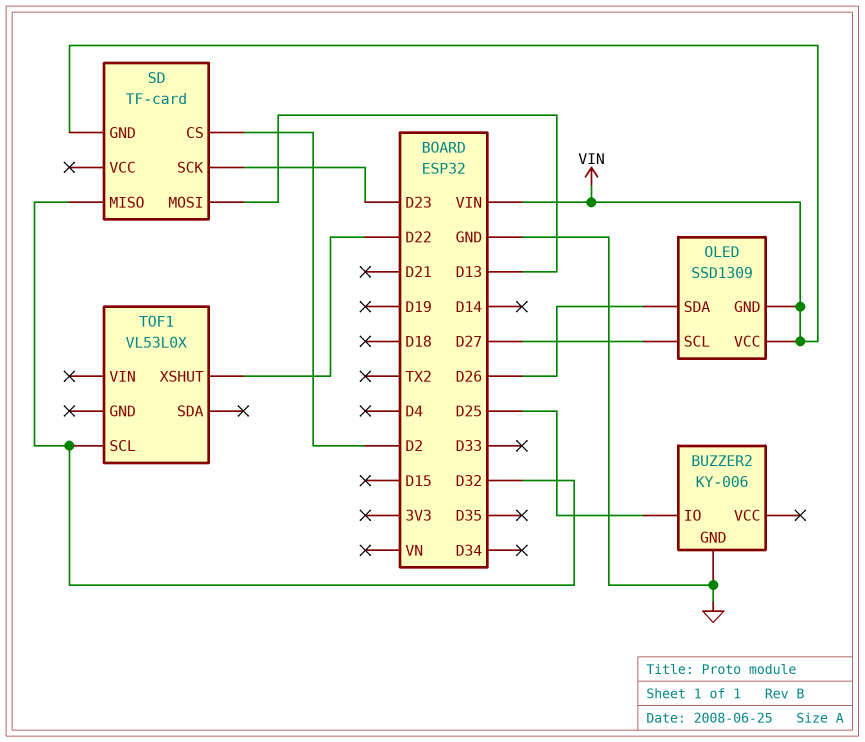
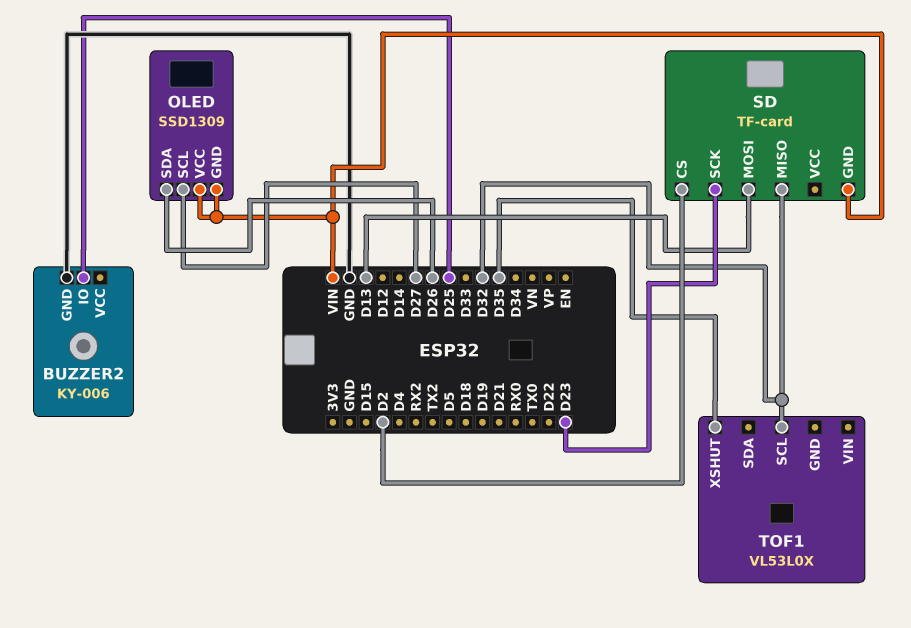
TOF1 pin XSHUT: D22 -> D35

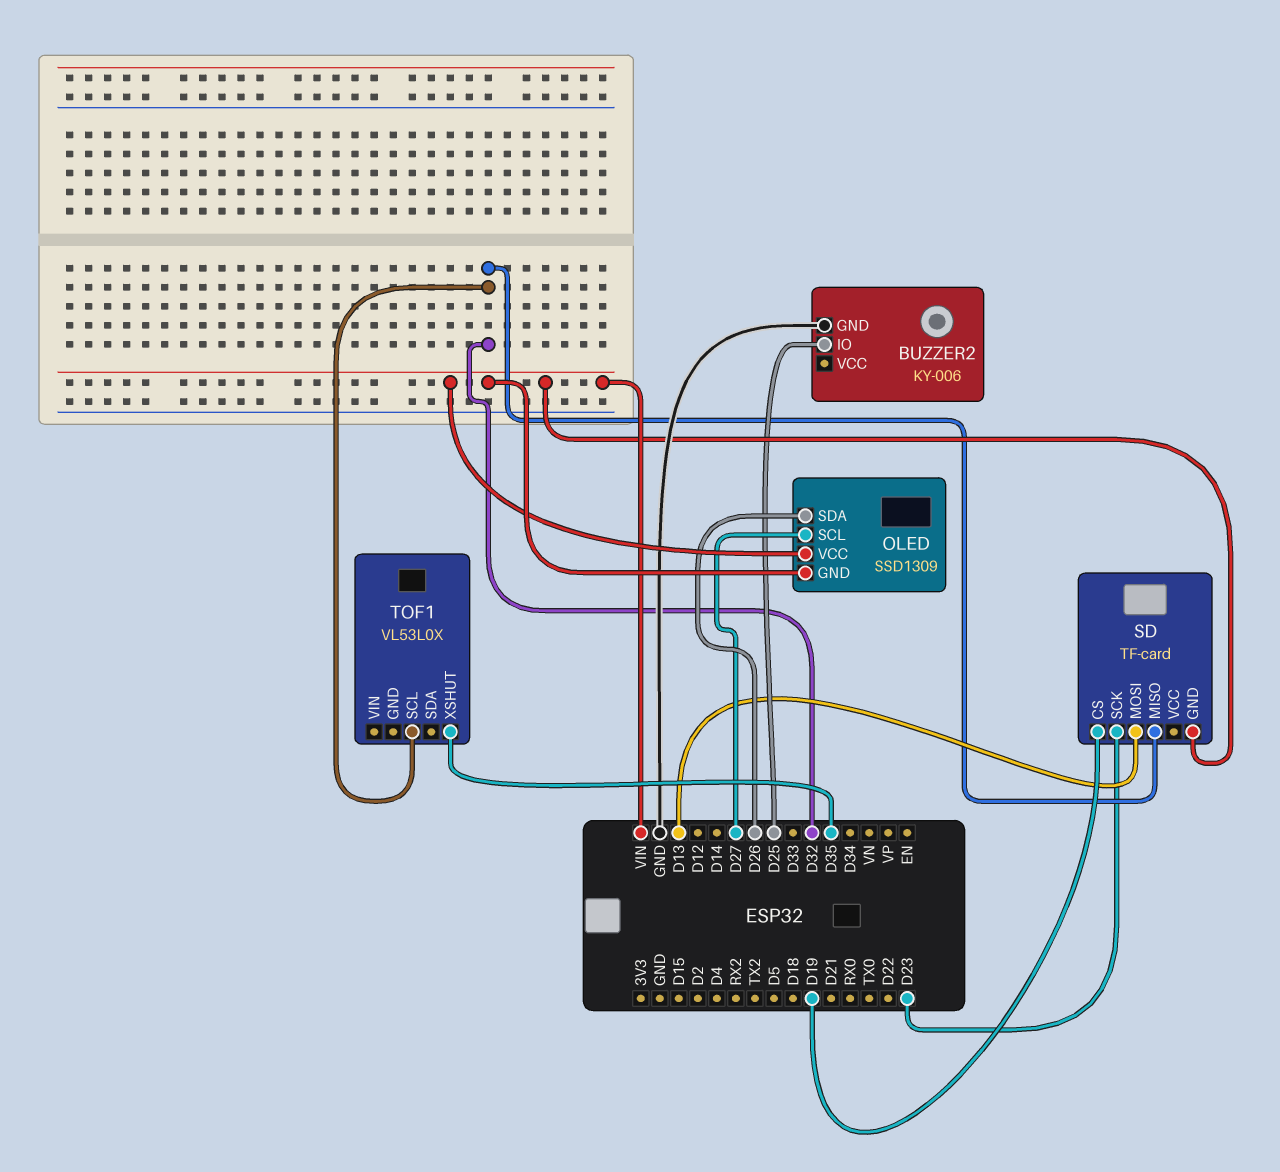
SD pin CS: D2 -> D19

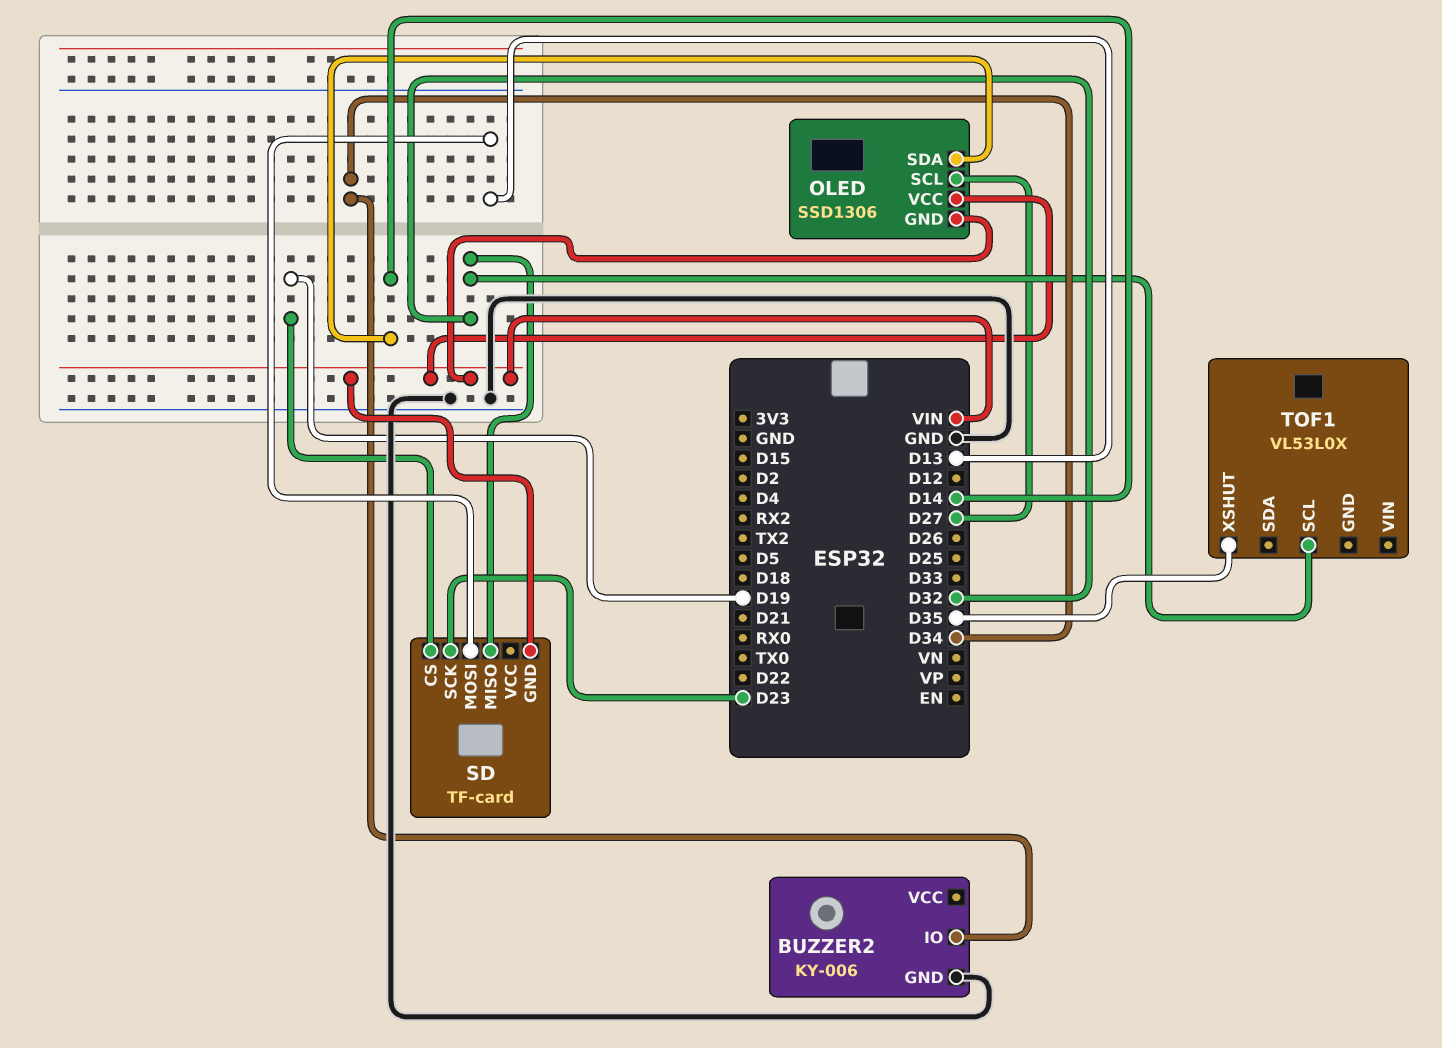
BUZZER2 pin IO: D25 -> D34
OLED: SSD1309 -> SSD1306
OLED pin SDA: D26 -> D14

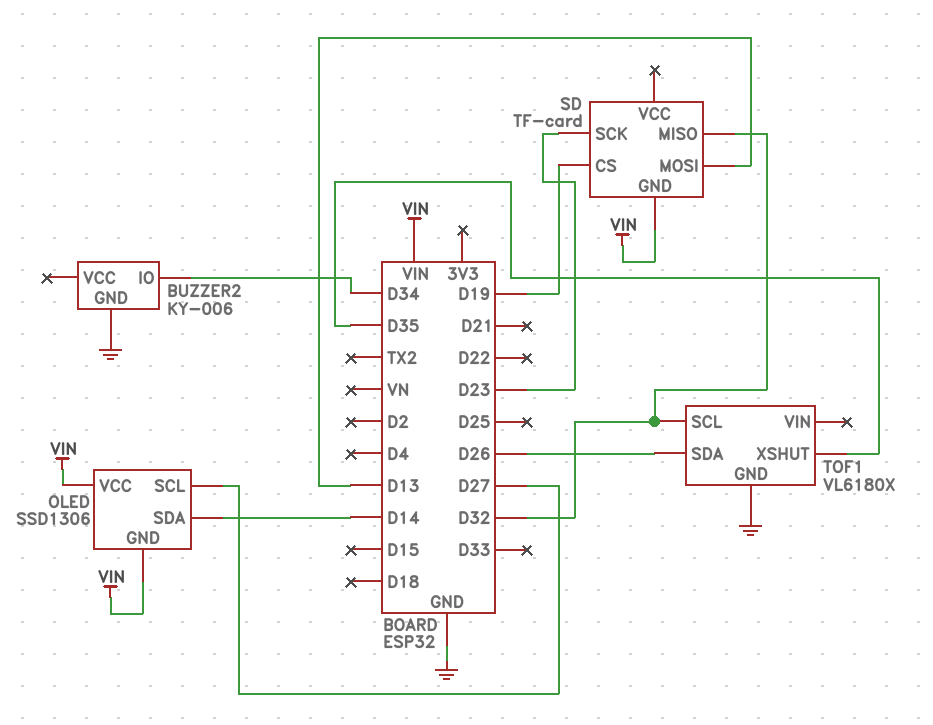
TOF1: VL53L0X -> VL6180X
TOF1 pin GND: none -> GND
TOF1 pin SDA: none -> D26

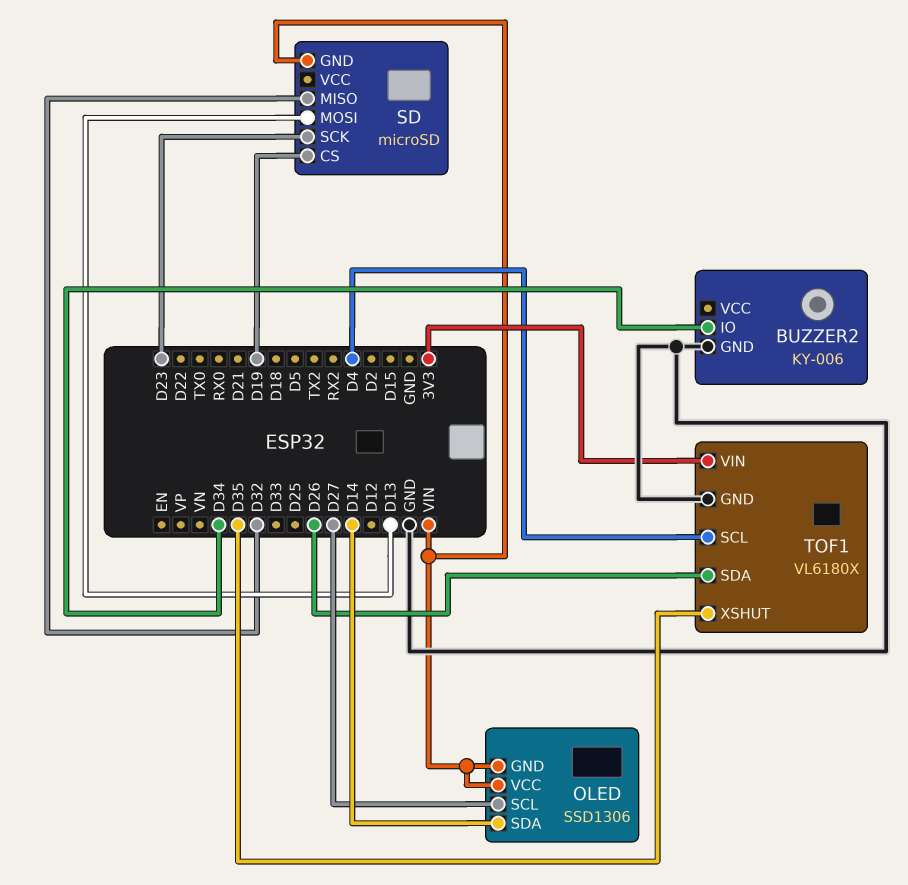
SD: TF-card -> microSD
TOF1 pin SCL: D32 -> D4
TOF1 pin VIN: none -> 3V3

